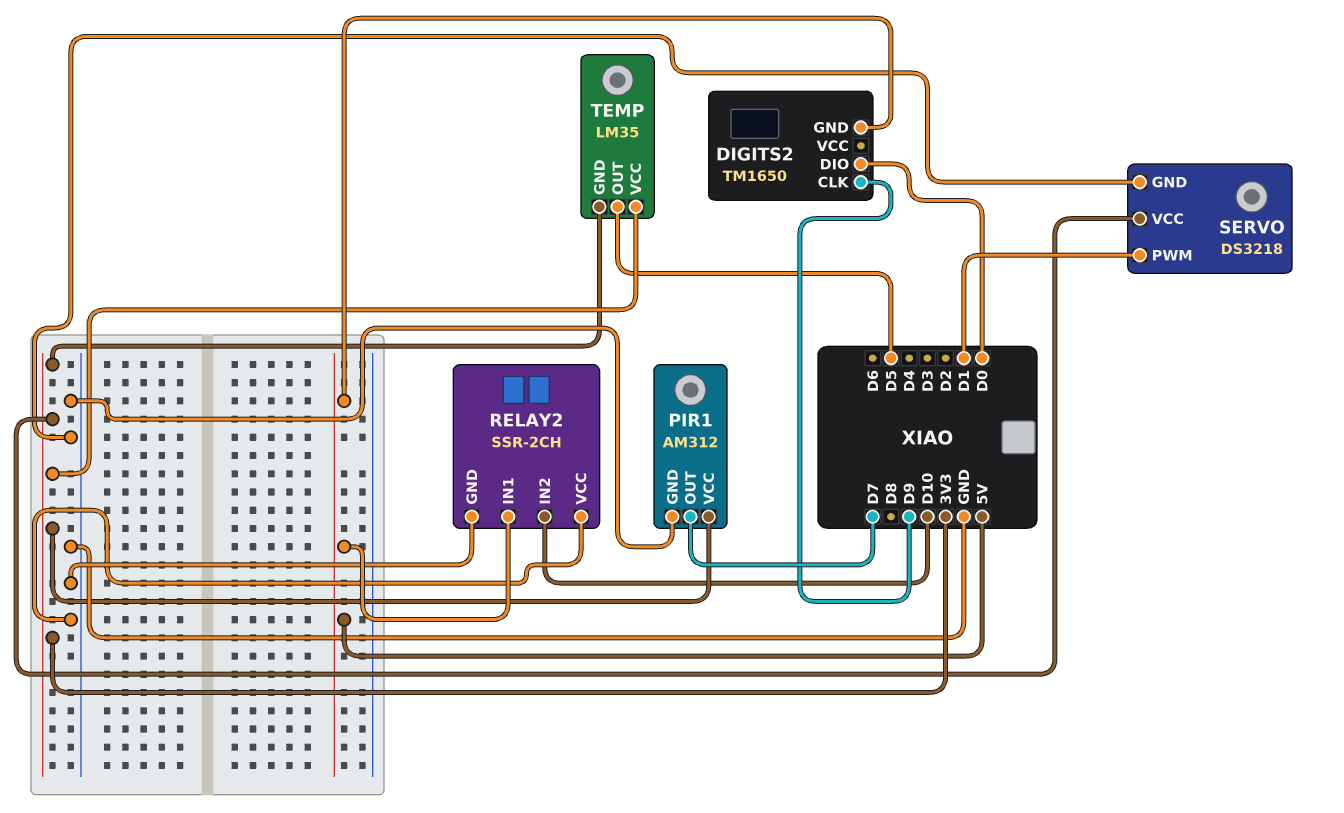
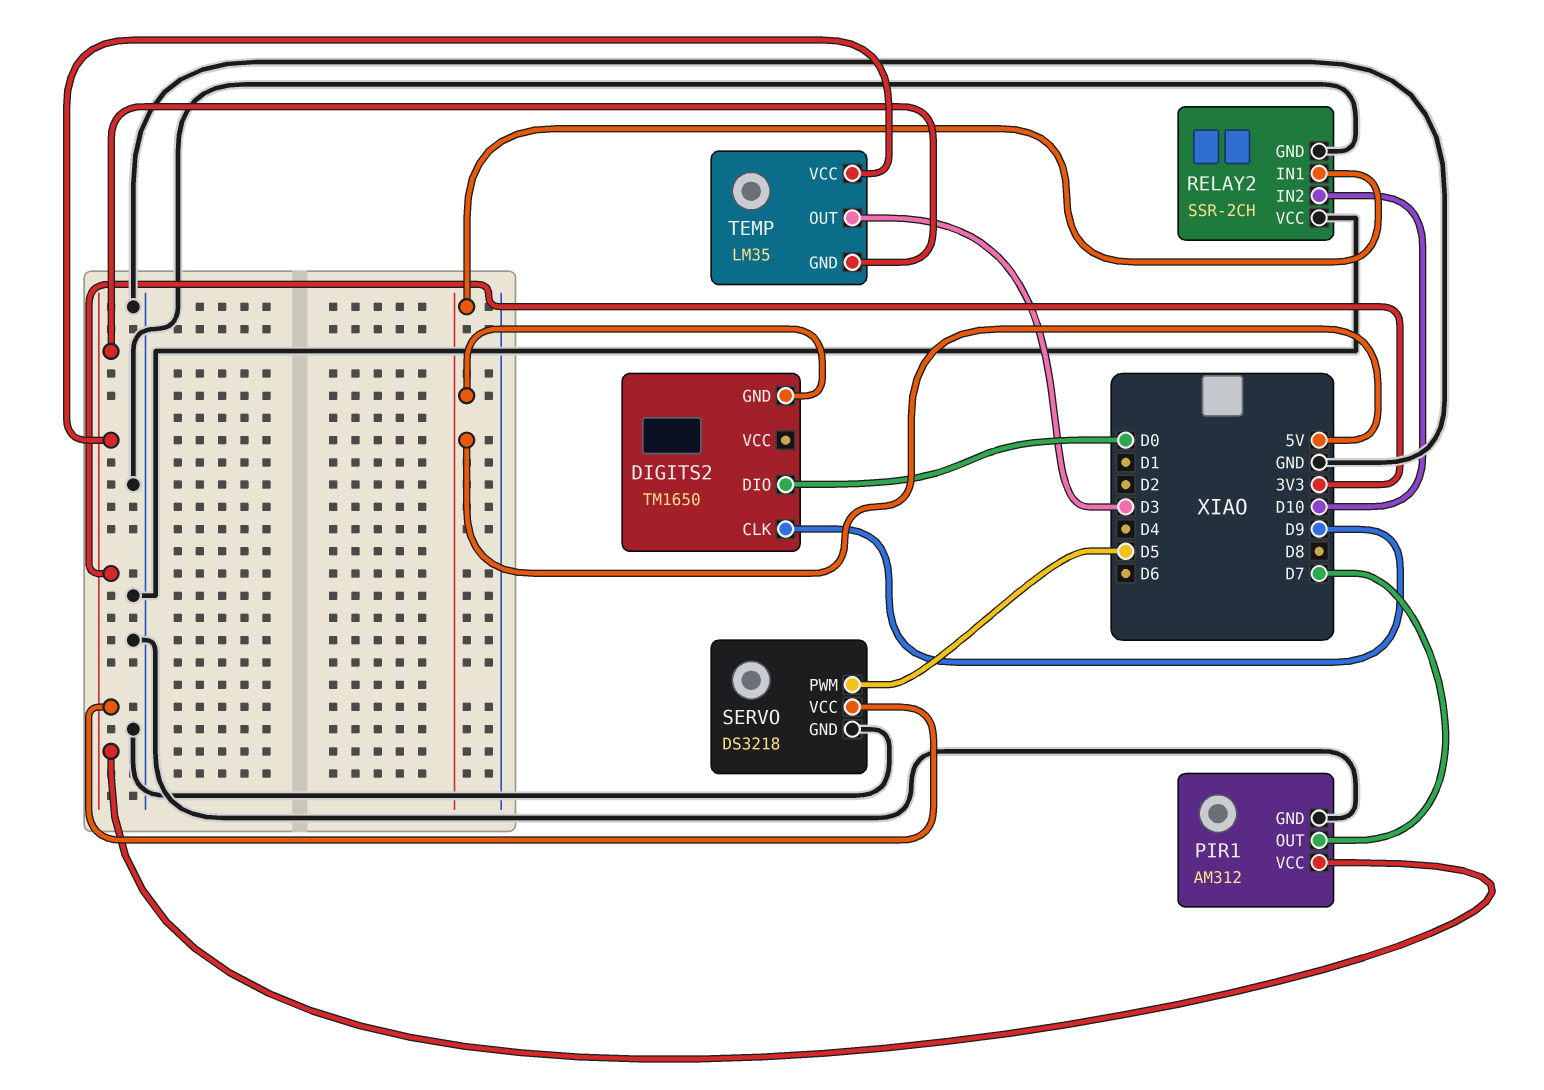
SERVO pin PWM: D1 -> D5
TEMP pin OUT: D5 -> D3

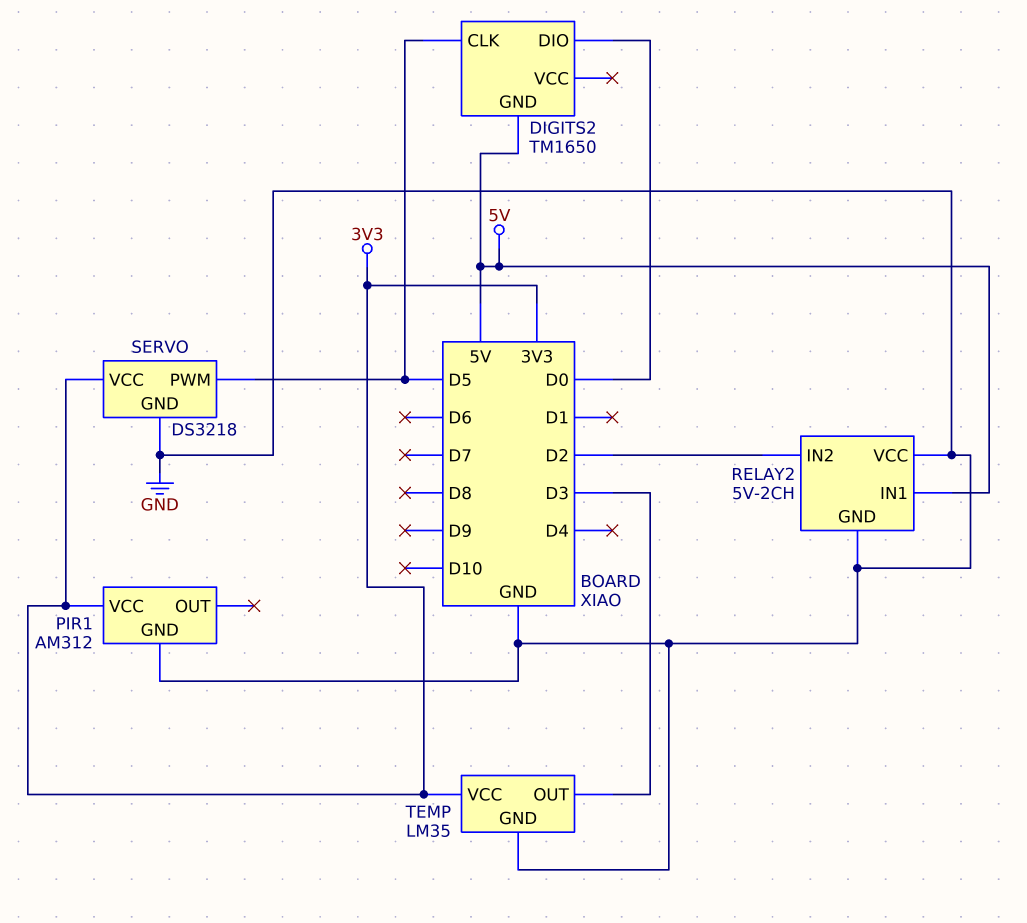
DIGITS2 pin CLK: D9 -> D5
PIR1 pin OUT: D7 -> none
RELAY2: SSR-2CH -> 5V-2CH
RELAY2 pin IN2: D10 -> D2
TEMP pin GND: 3V3 -> GND

